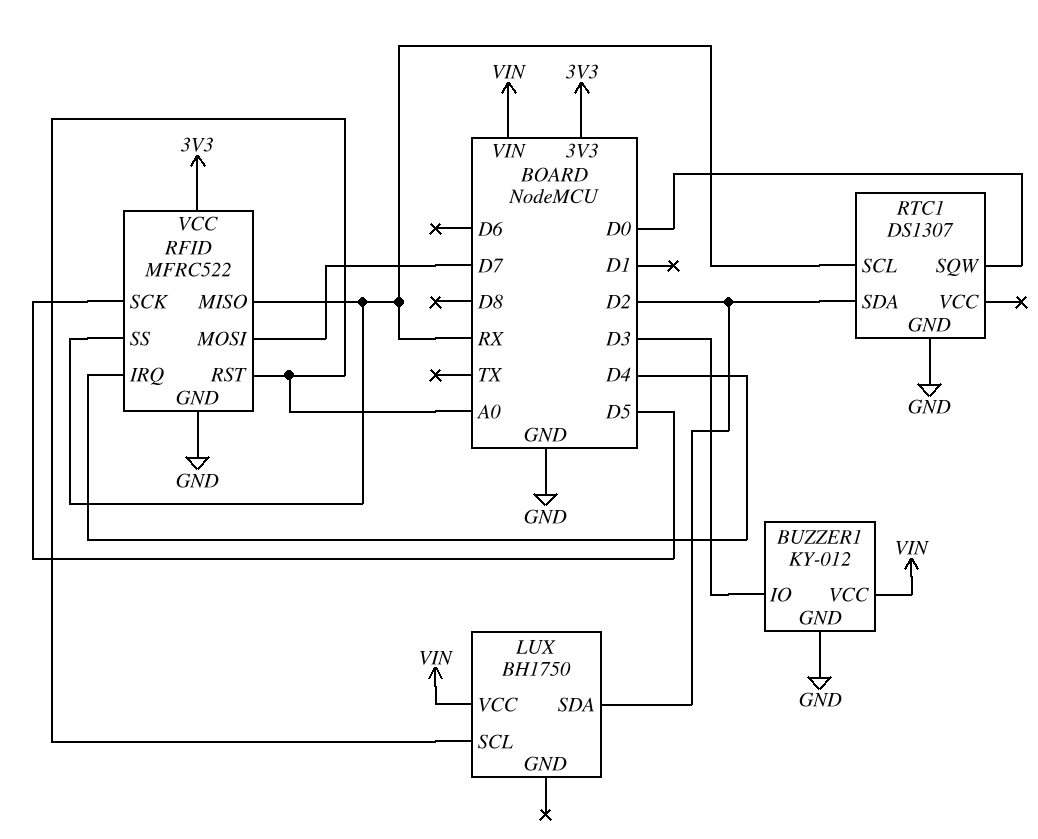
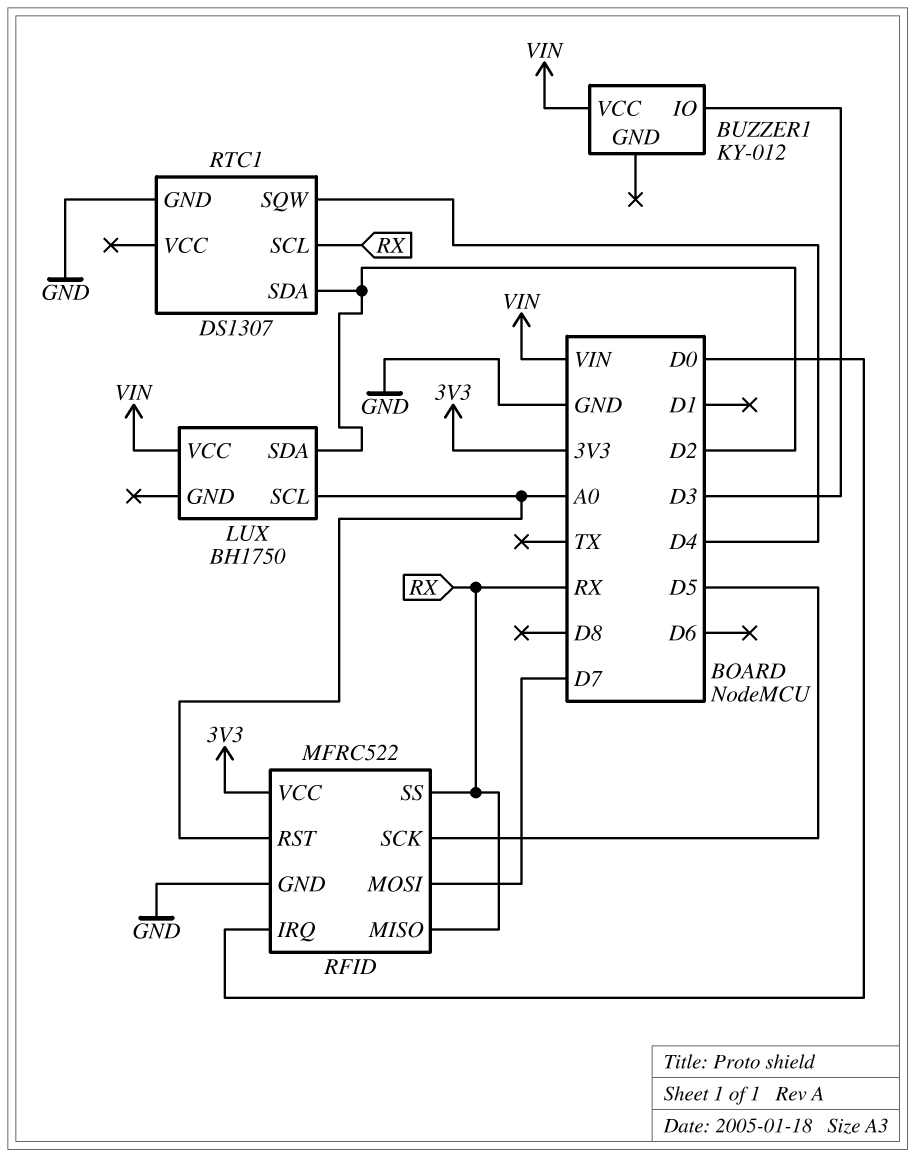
BUZZER1 pin GND: GND -> none
RFID pin IRQ: D4 -> D0
RTC1 pin SQW: D0 -> D4

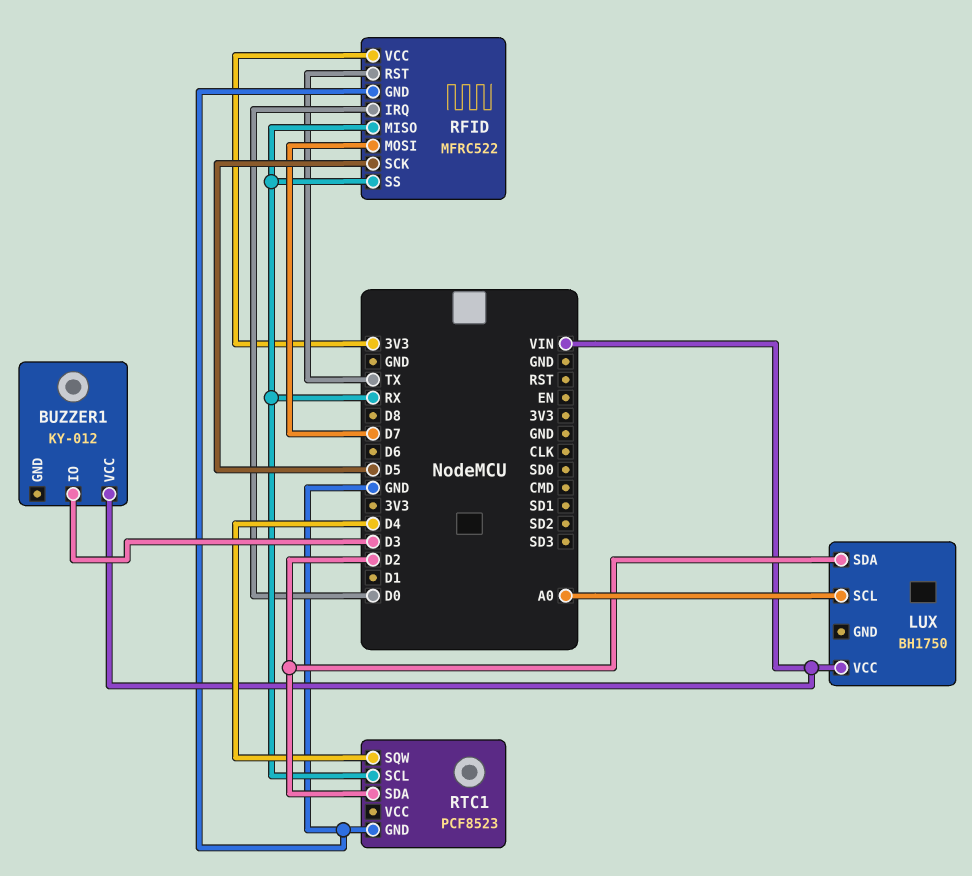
RFID pin RST: A0 -> TX
RTC1: DS1307 -> PCF8523

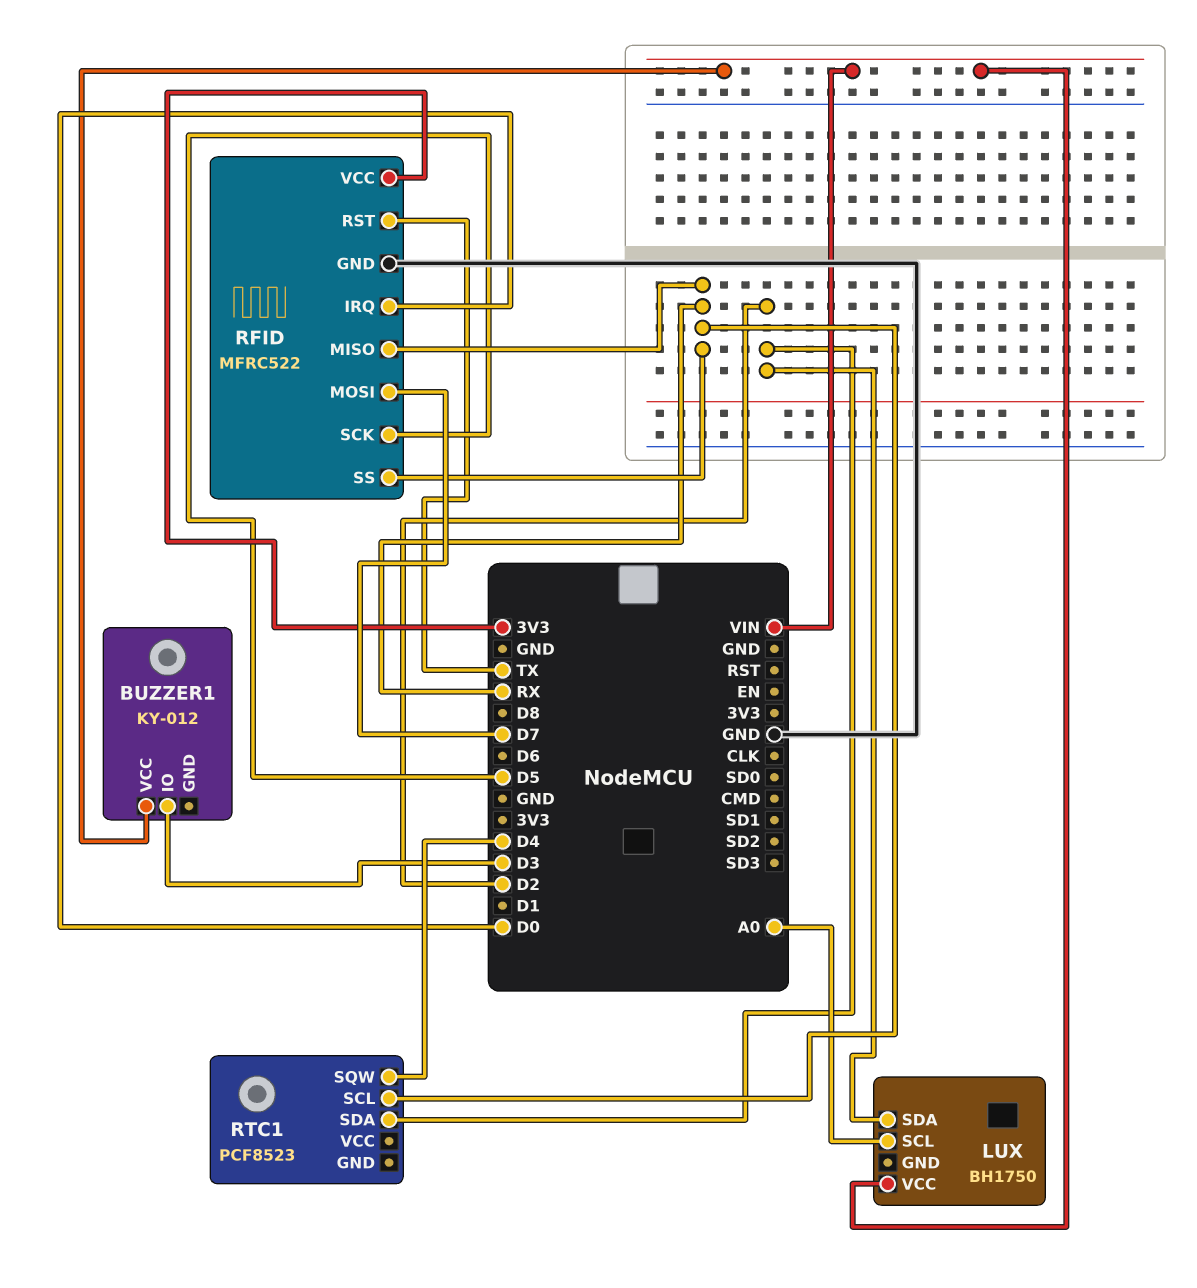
RTC1 pin GND: GND -> none

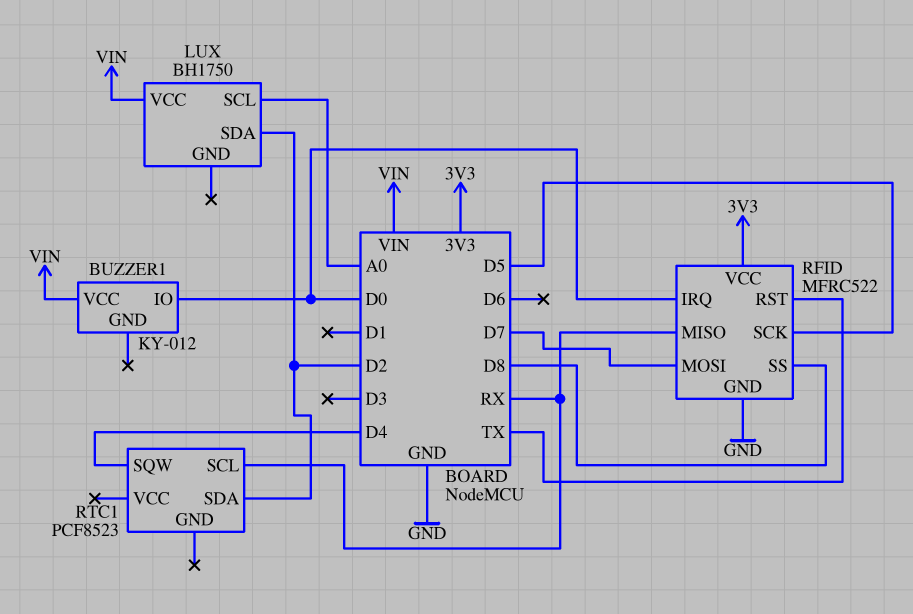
BUZZER1 pin IO: D3 -> D0
RFID pin SS: RX -> D8

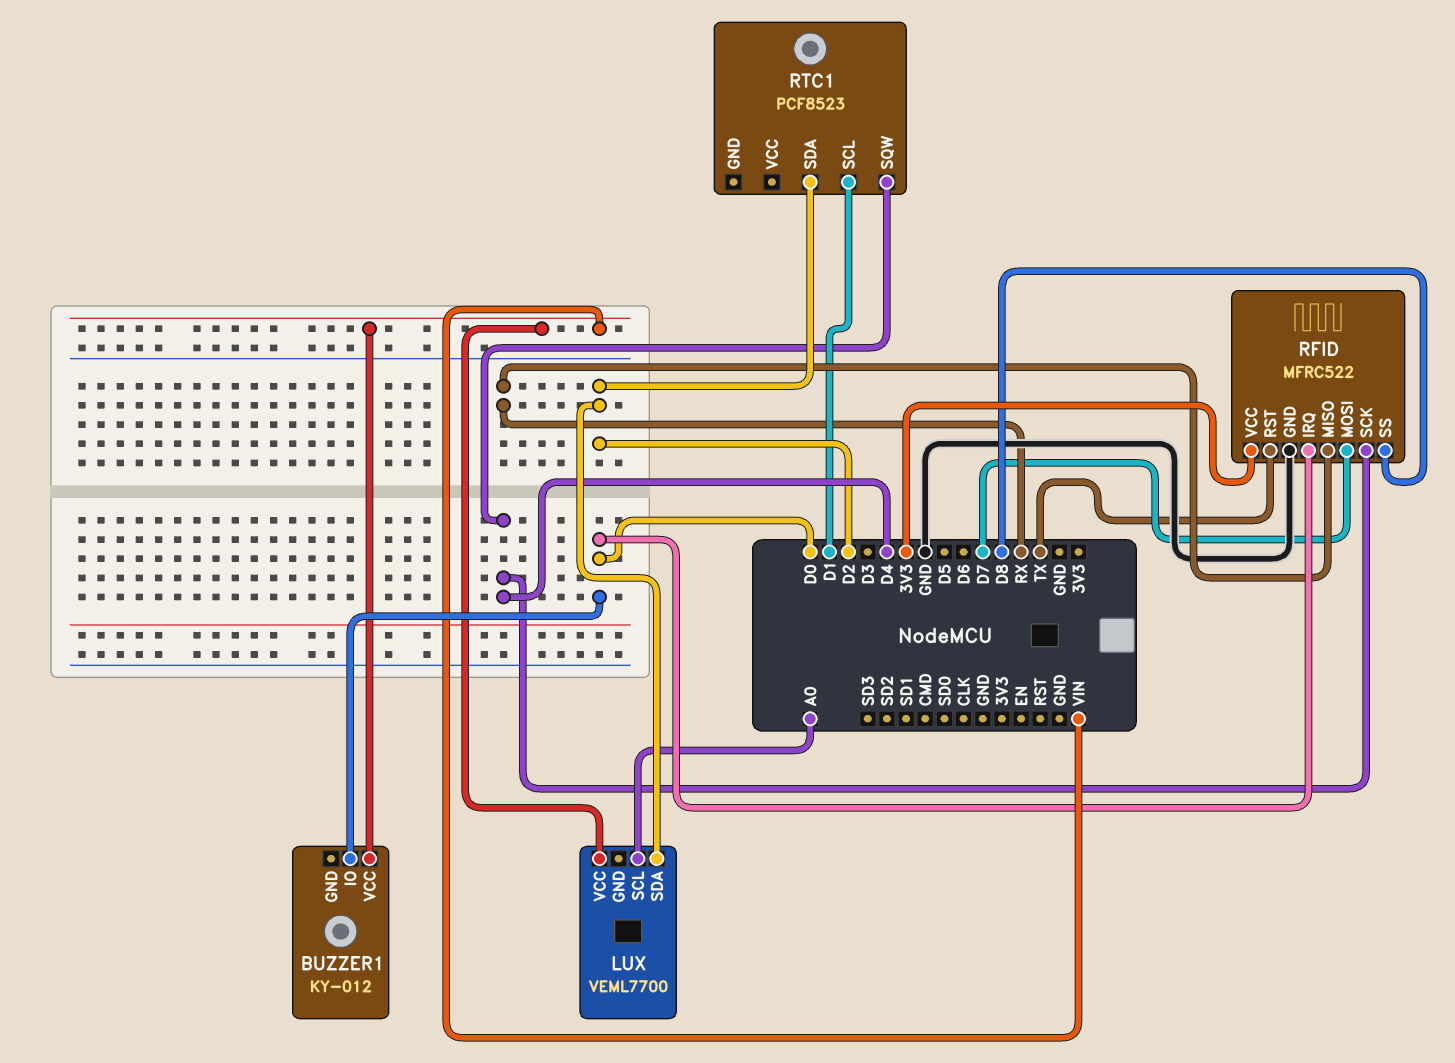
LUX: BH1750 -> VEML7700
RFID pin SCK: D5 -> D4
RTC1 pin SCL: RX -> D1

